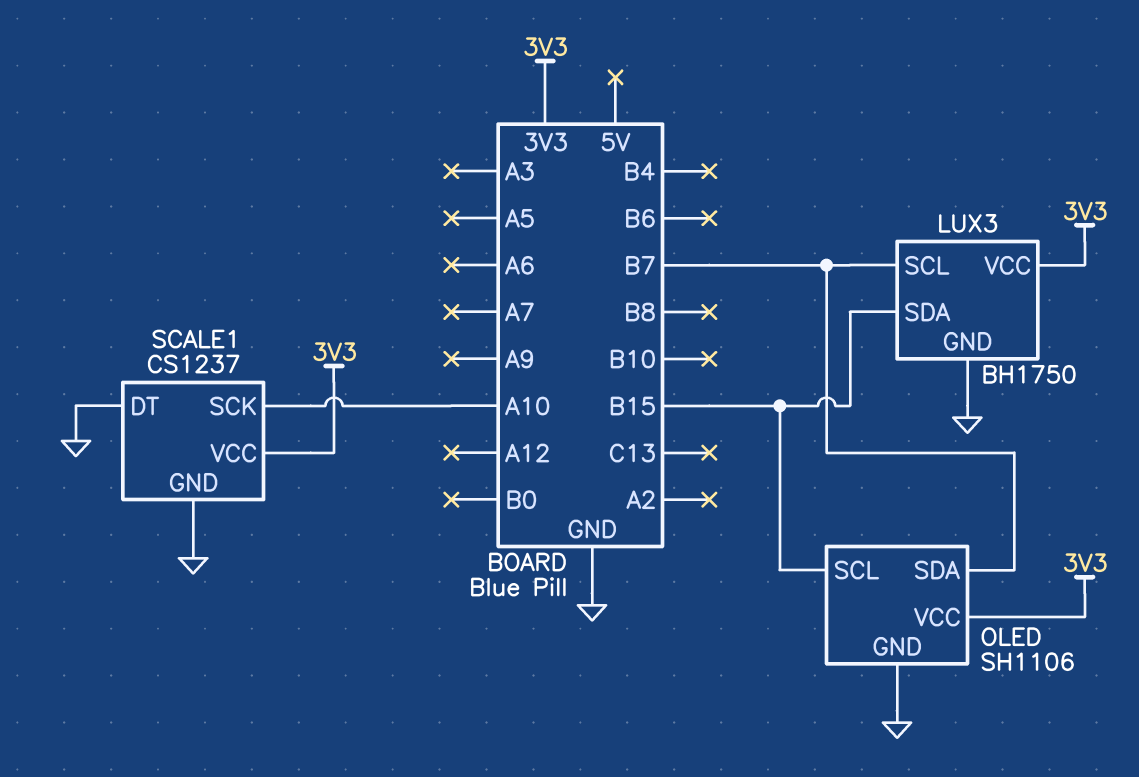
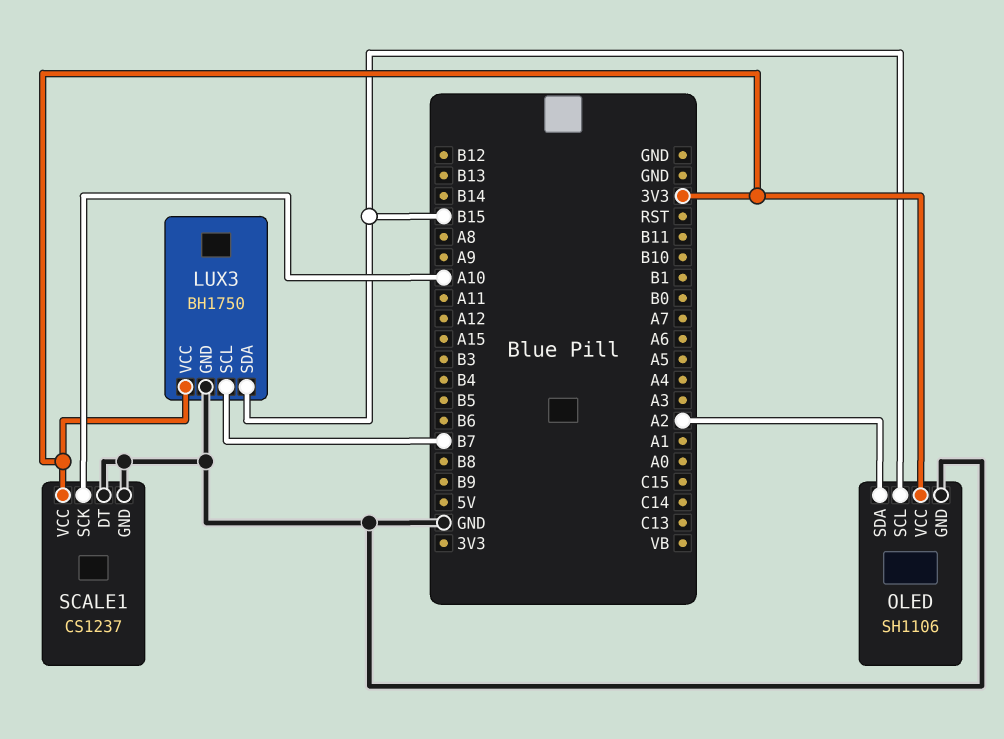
OLED pin SDA: B7 -> A2

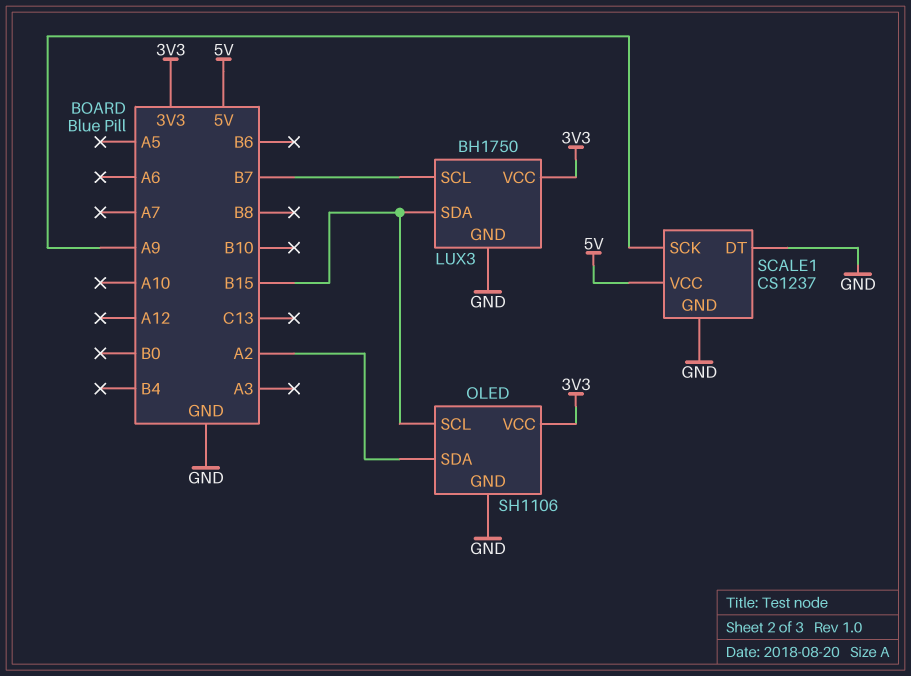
SCALE1 pin SCK: A10 -> A9
SCALE1 pin VCC: 3V3 -> 5V

